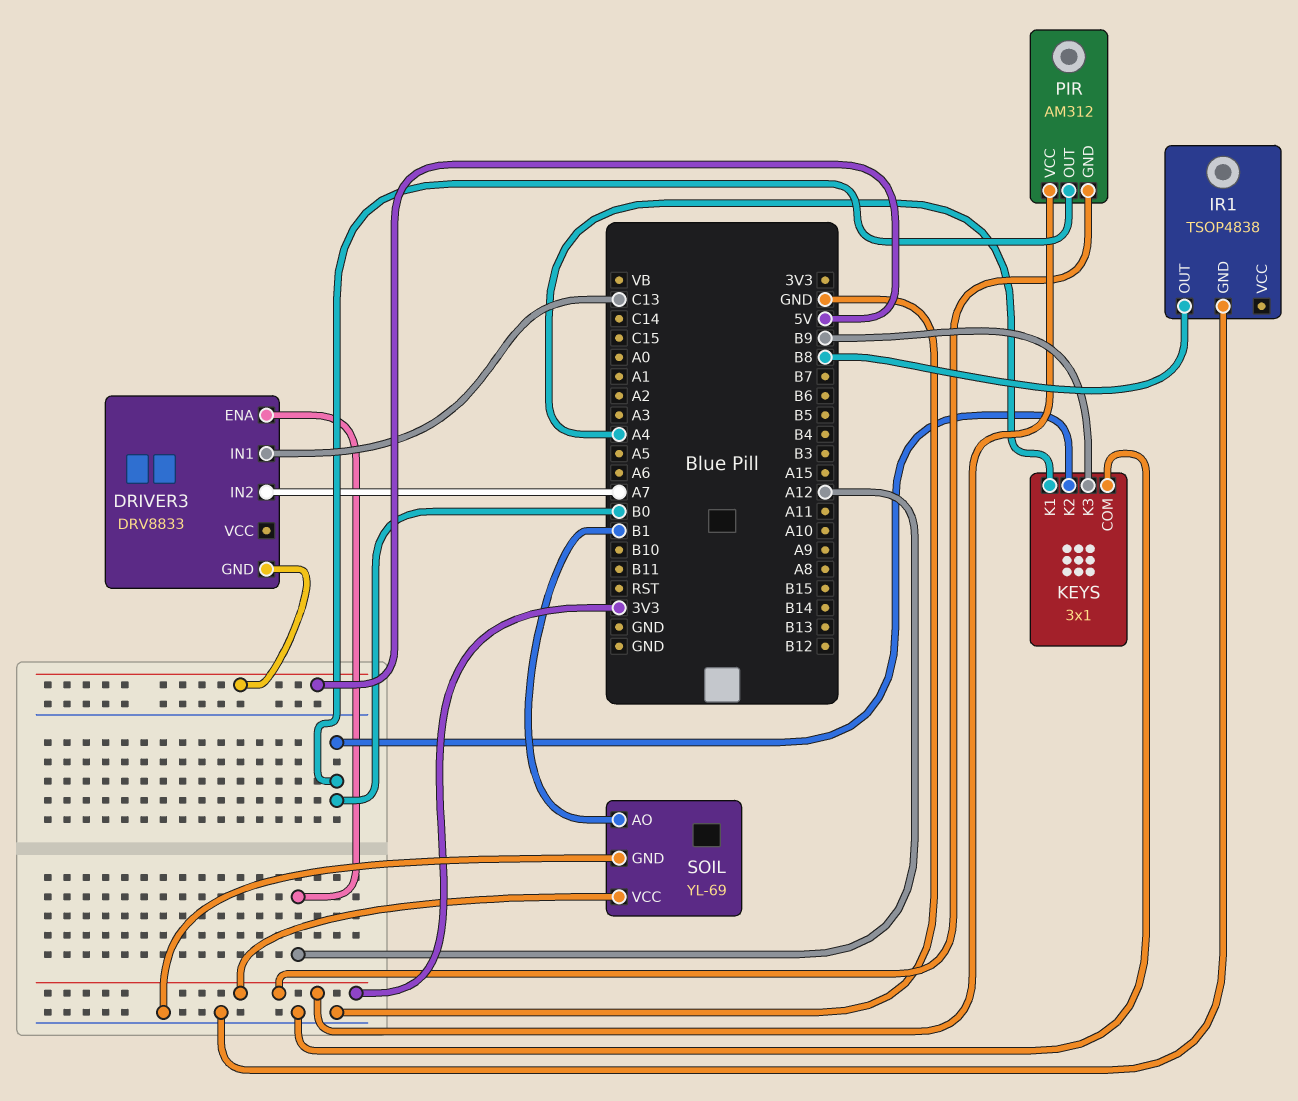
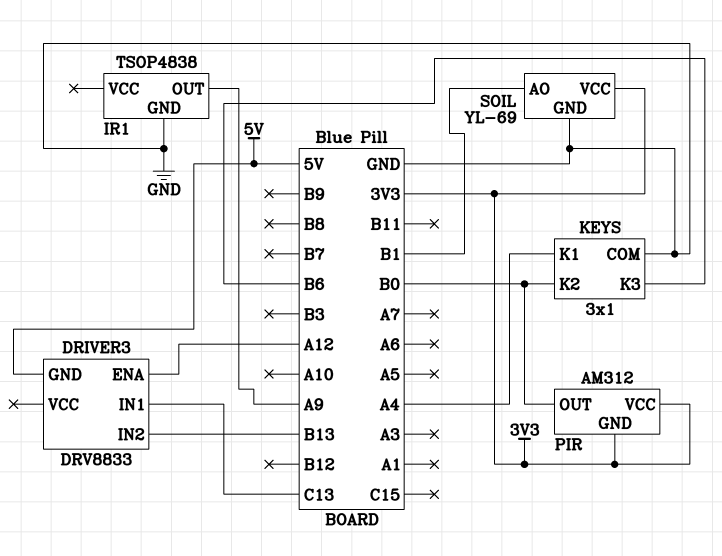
DRIVER3 pin IN2: A7 -> B13
IR1 pin OUT: B8 -> A9
KEYS pin K3: B9 -> B6

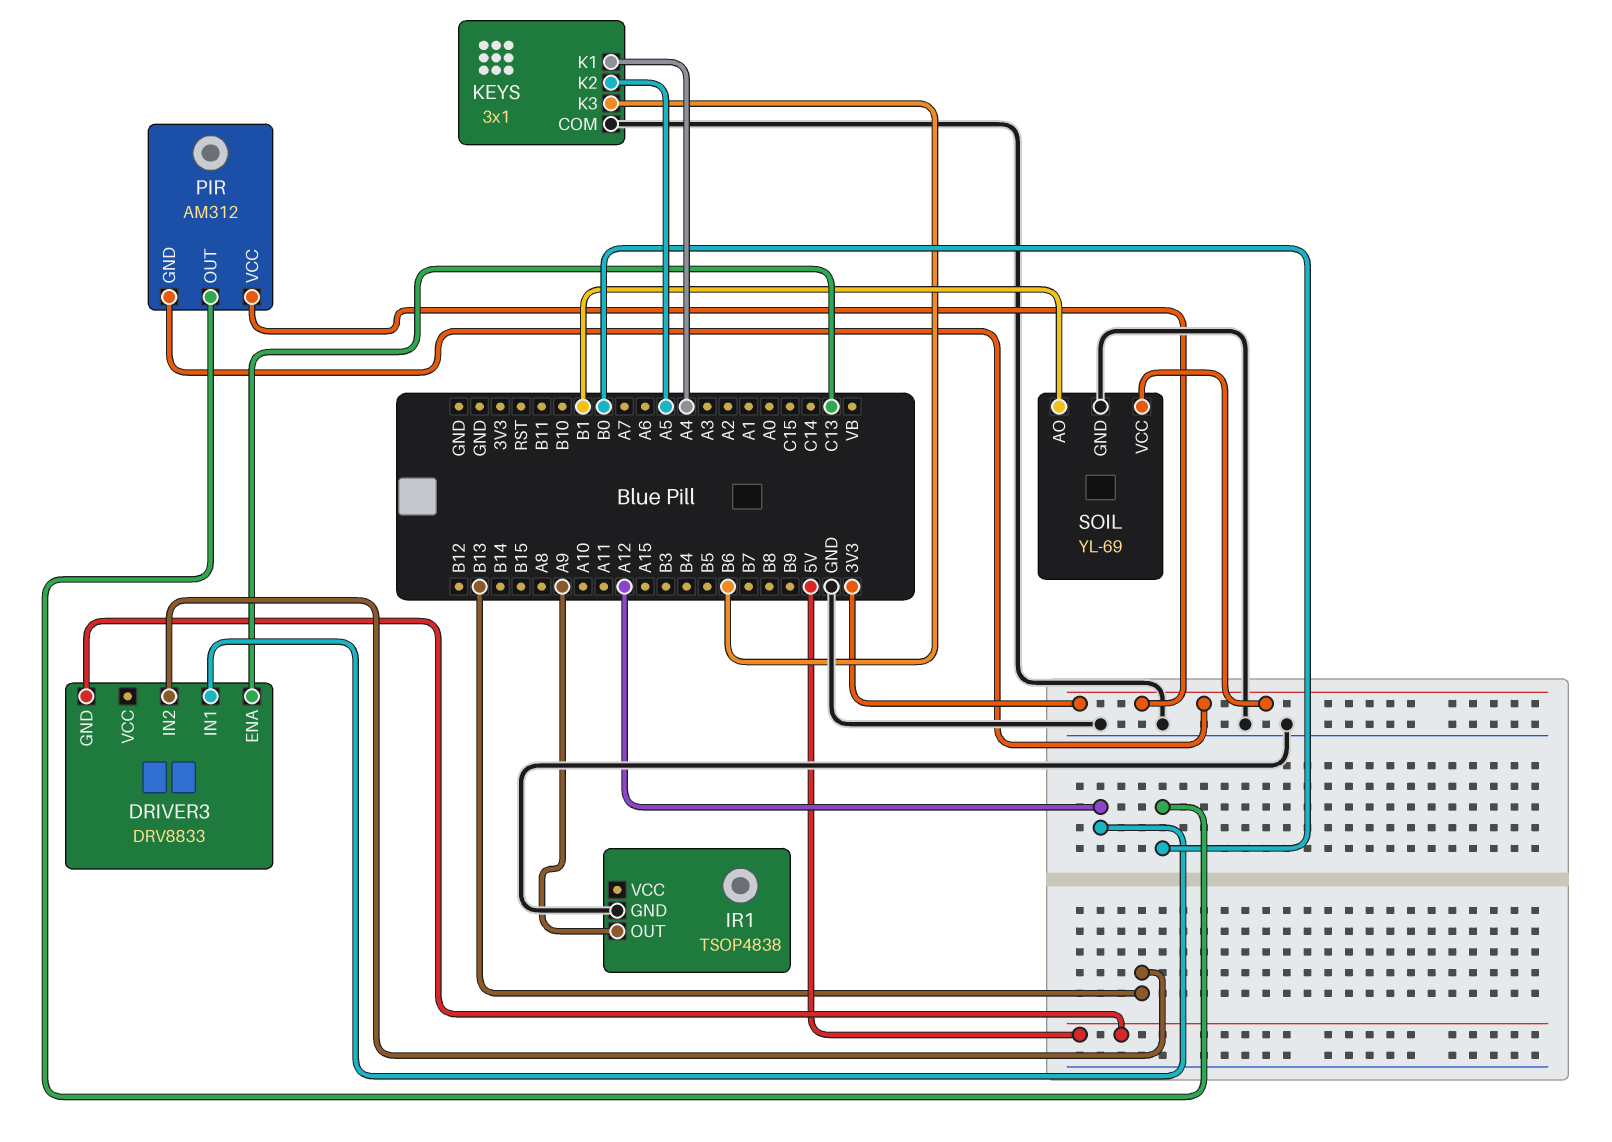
DRIVER3 pin ENA: A12 -> C13
DRIVER3 pin IN1: C13 -> A12
KEYS pin K2: B0 -> A5

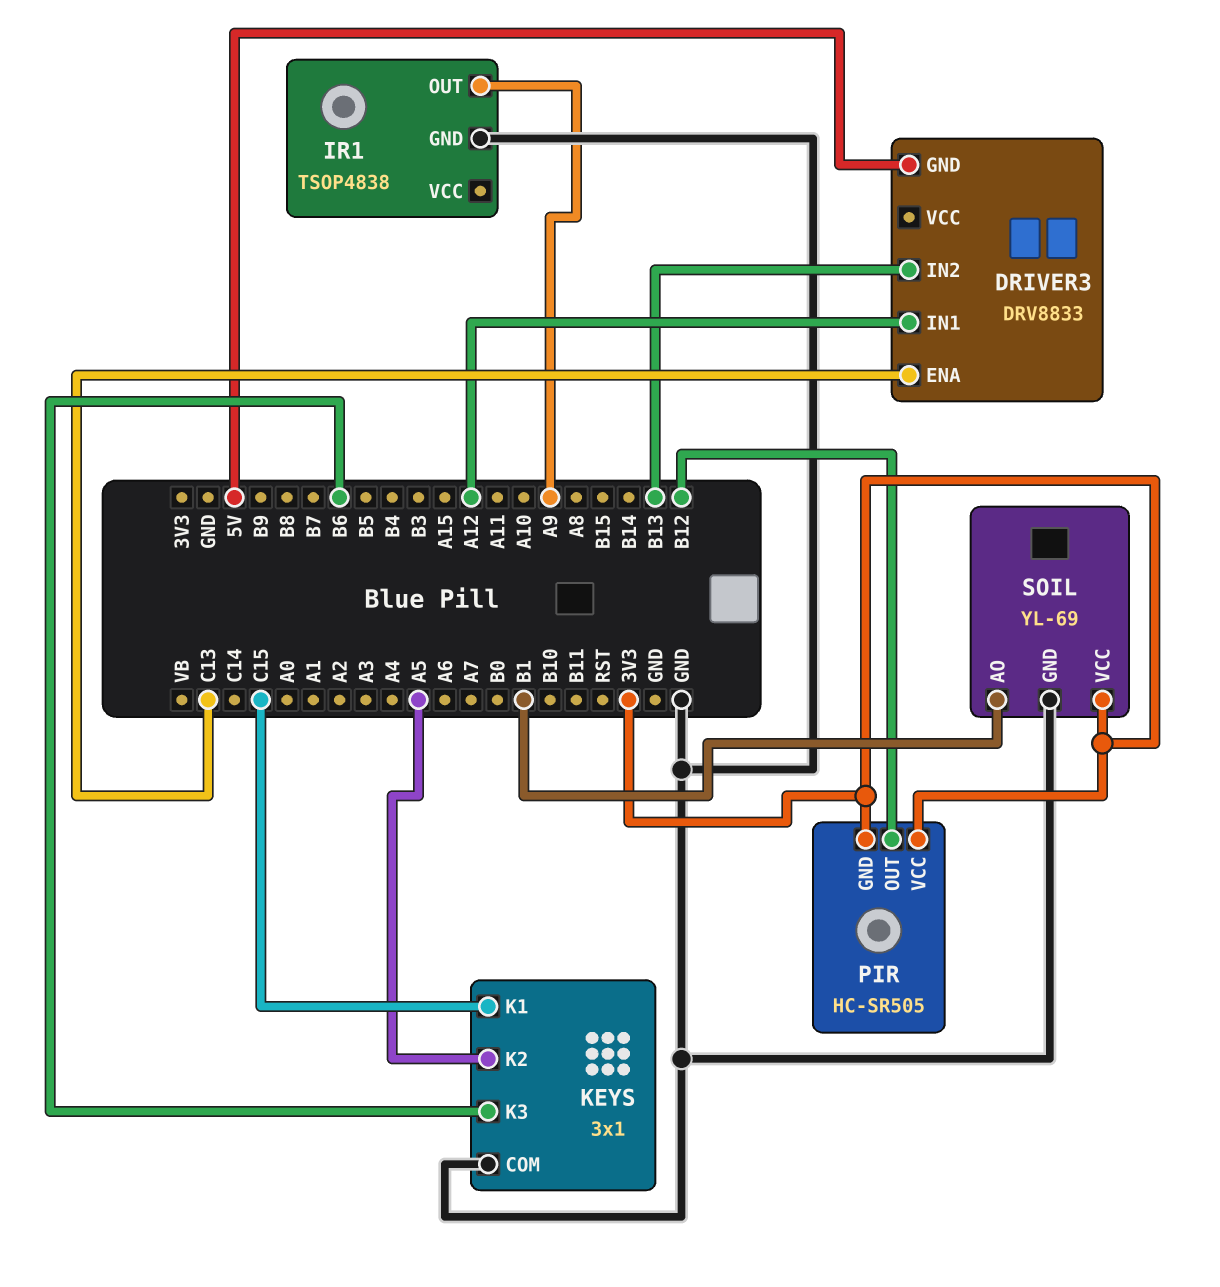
KEYS pin K1: A4 -> C15
PIR: AM312 -> HC-SR505
PIR pin OUT: B0 -> B12

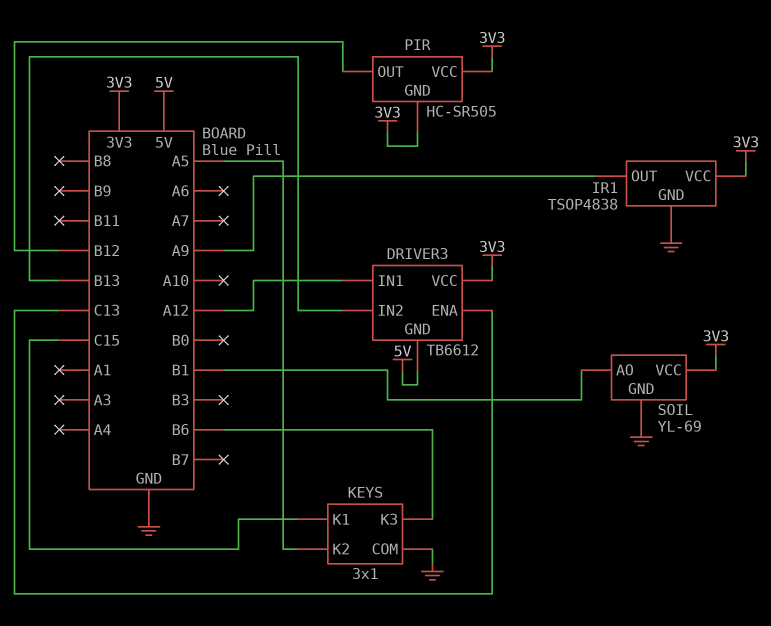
DRIVER3: DRV8833 -> TB6612
DRIVER3 pin VCC: none -> 3V3
IR1 pin VCC: none -> 3V3

